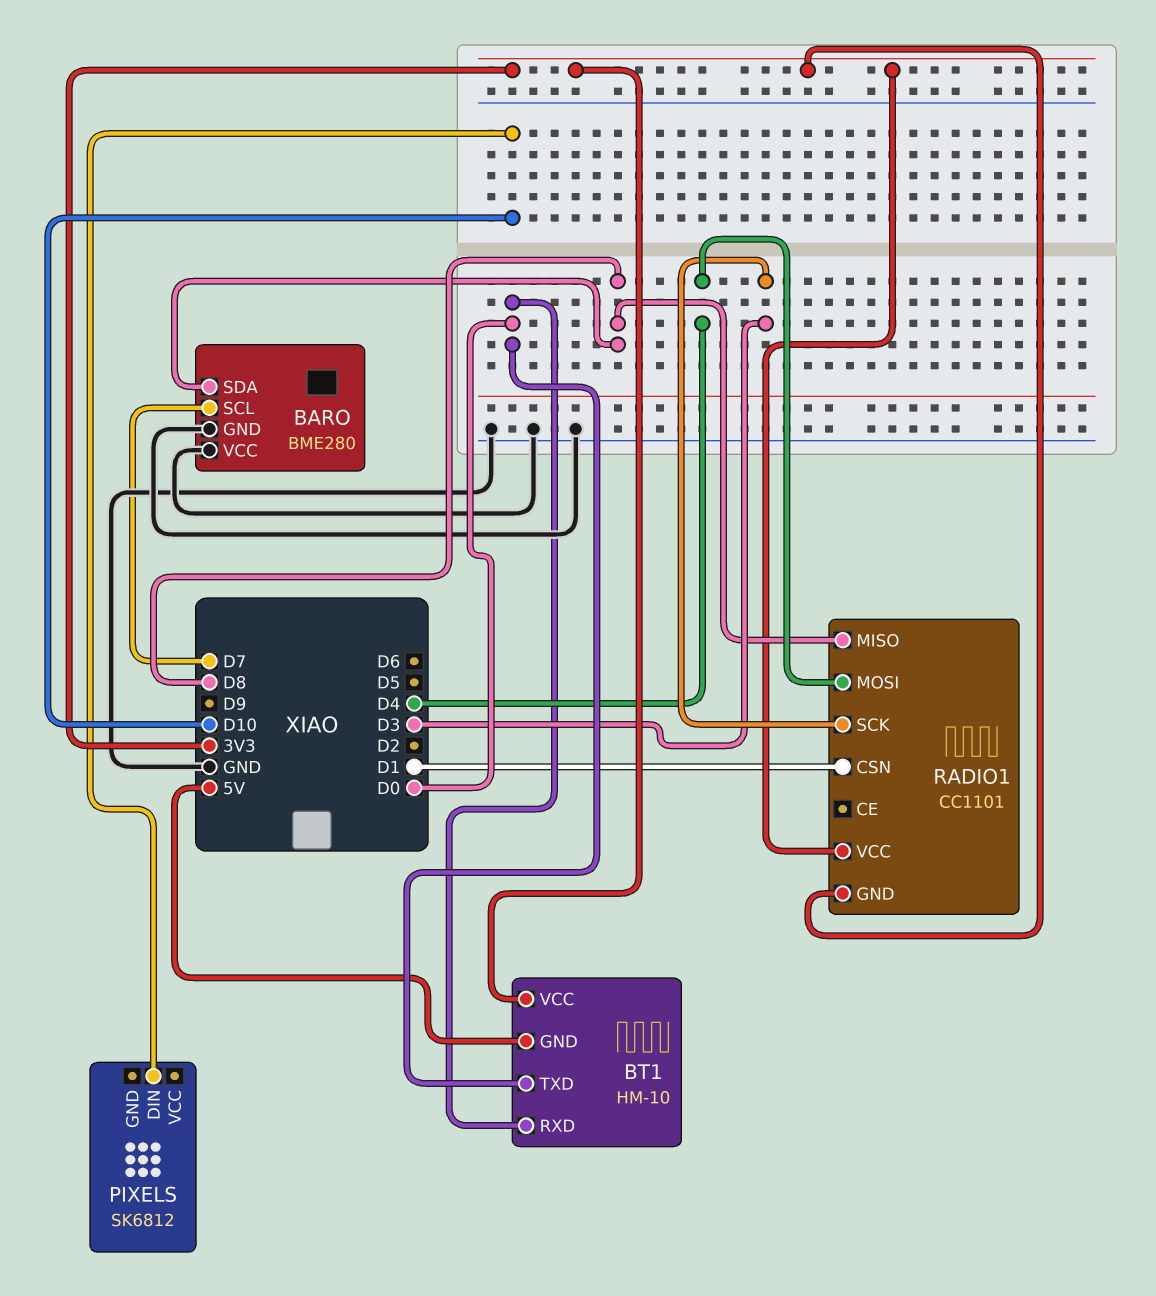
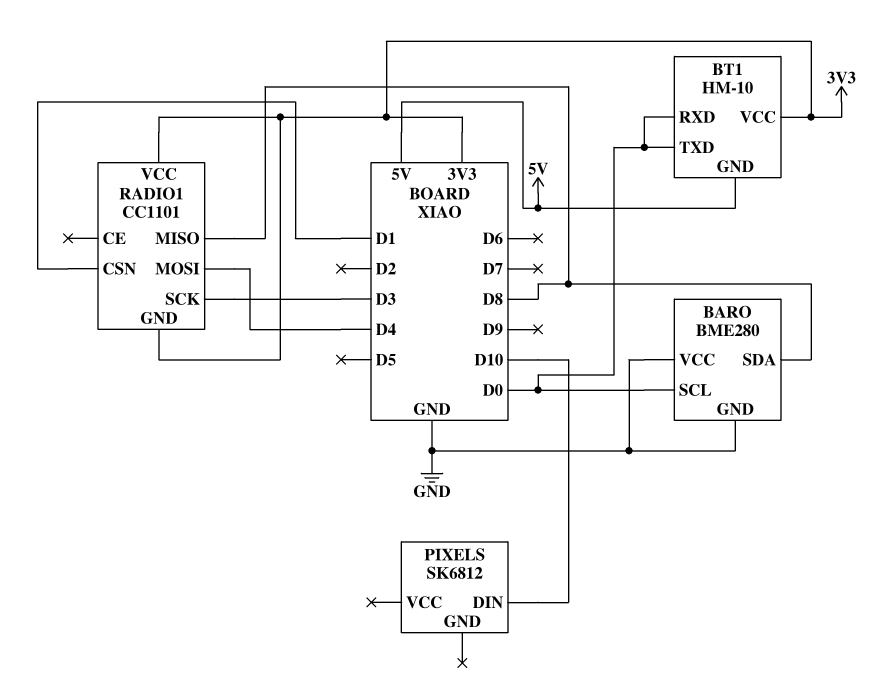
BARO pin SCL: D7 -> D0

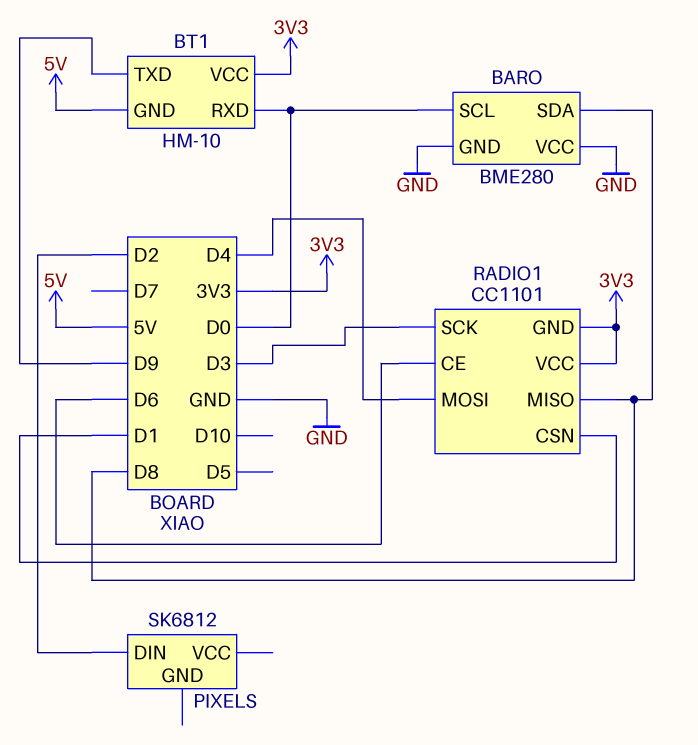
BT1 pin TXD: D0 -> D9
PIXELS pin DIN: D10 -> D2
RADIO1 pin CE: none -> D6

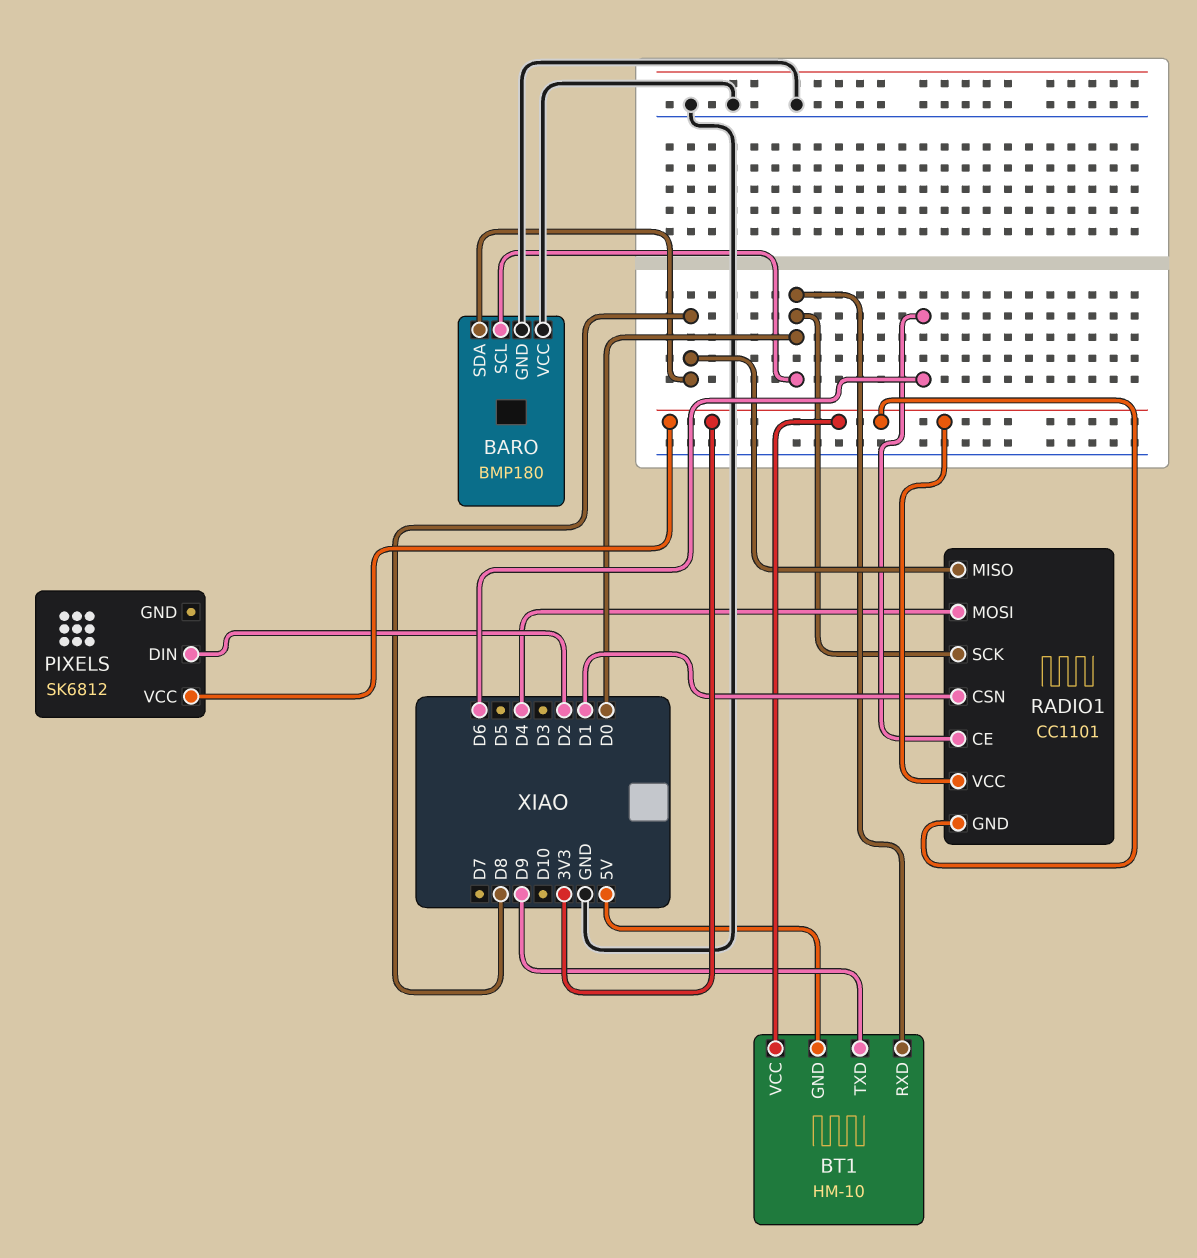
BARO: BME280 -> BMP180
PIXELS pin VCC: none -> 3V3
RADIO1 pin SCK: D3 -> D0

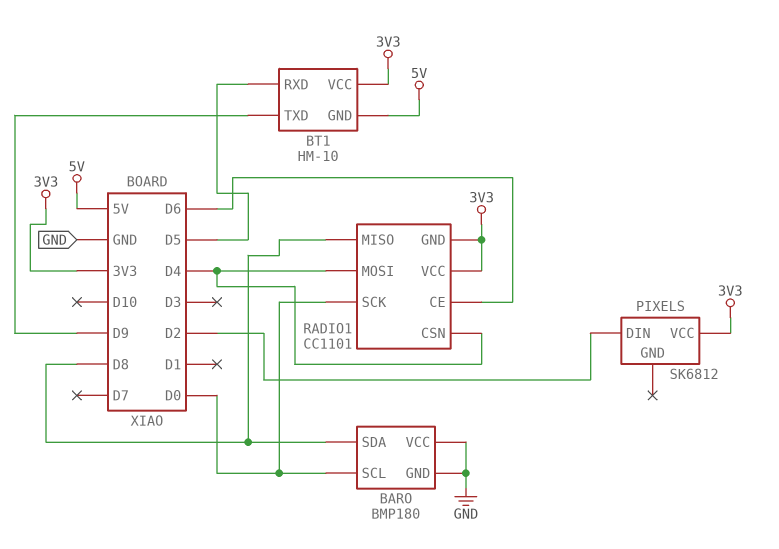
BT1 pin RXD: D0 -> D5
RADIO1 pin CSN: D1 -> D4

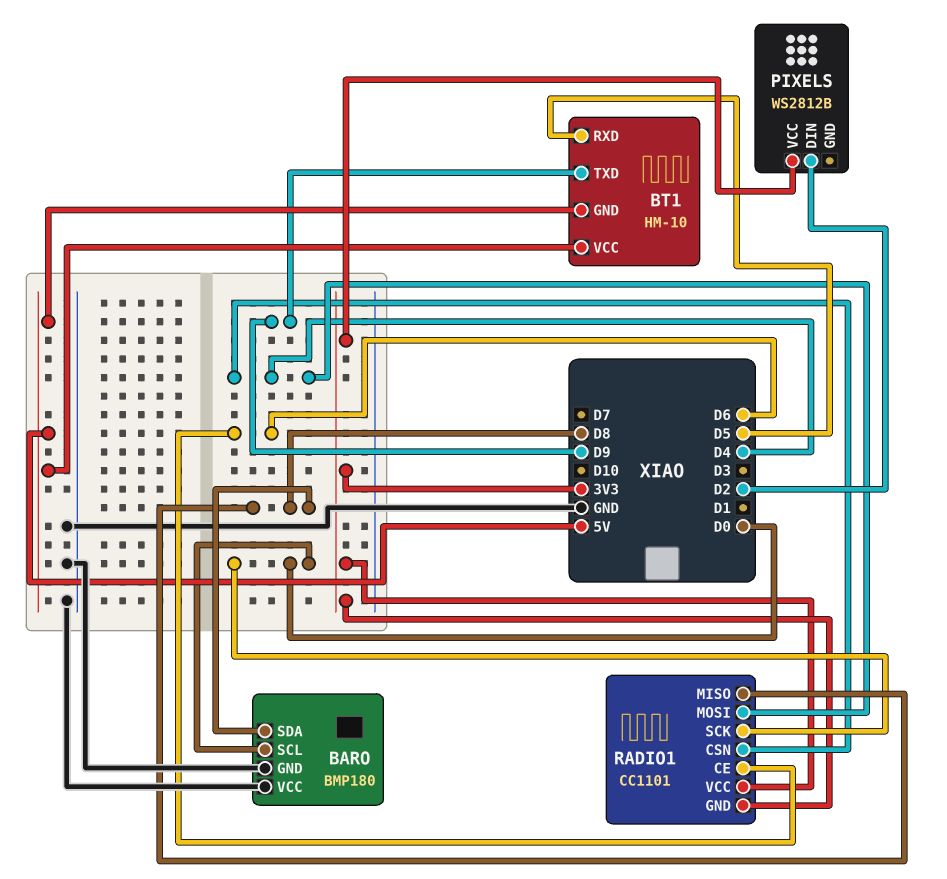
BT1 pin VCC: 3V3 -> 5V
PIXELS: SK6812 -> WS2812B

